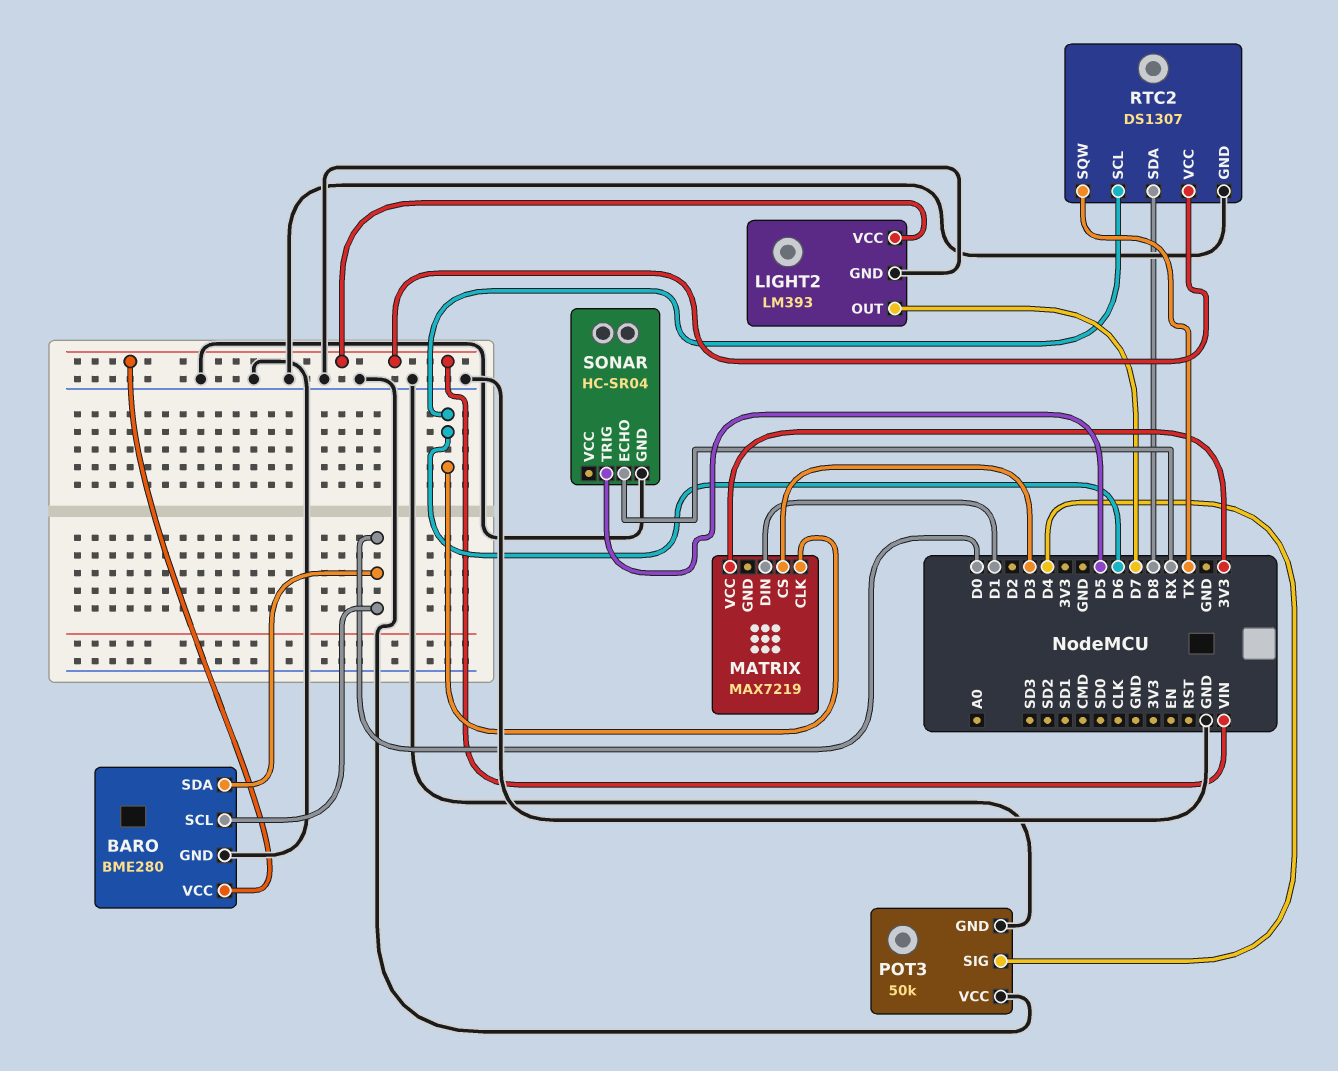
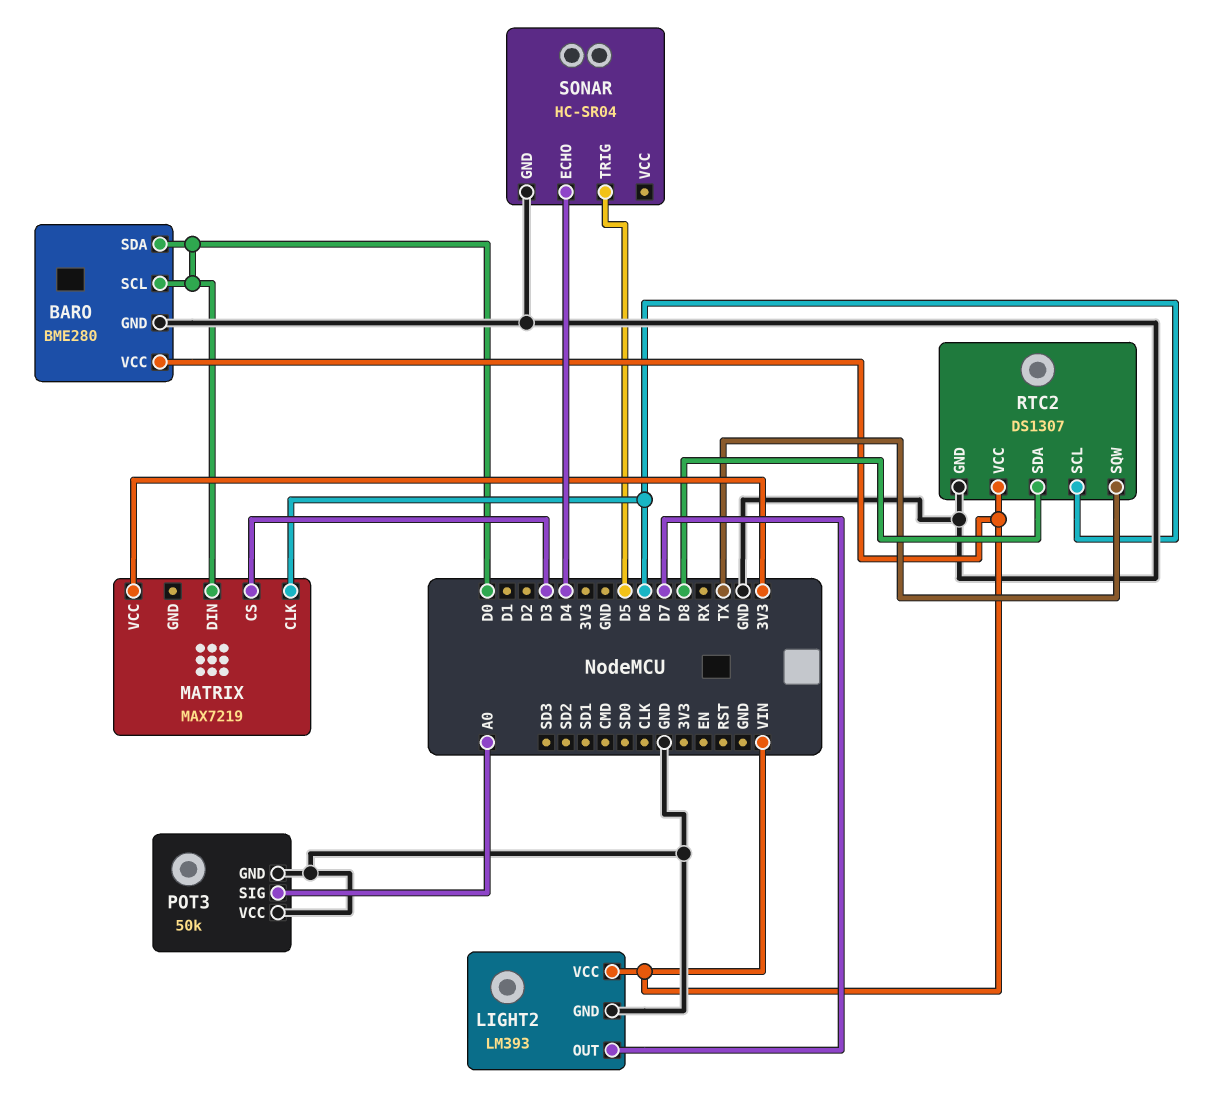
MATRIX pin DIN: D1 -> D0
POT3 pin SIG: D4 -> A0
SONAR pin ECHO: RX -> D4

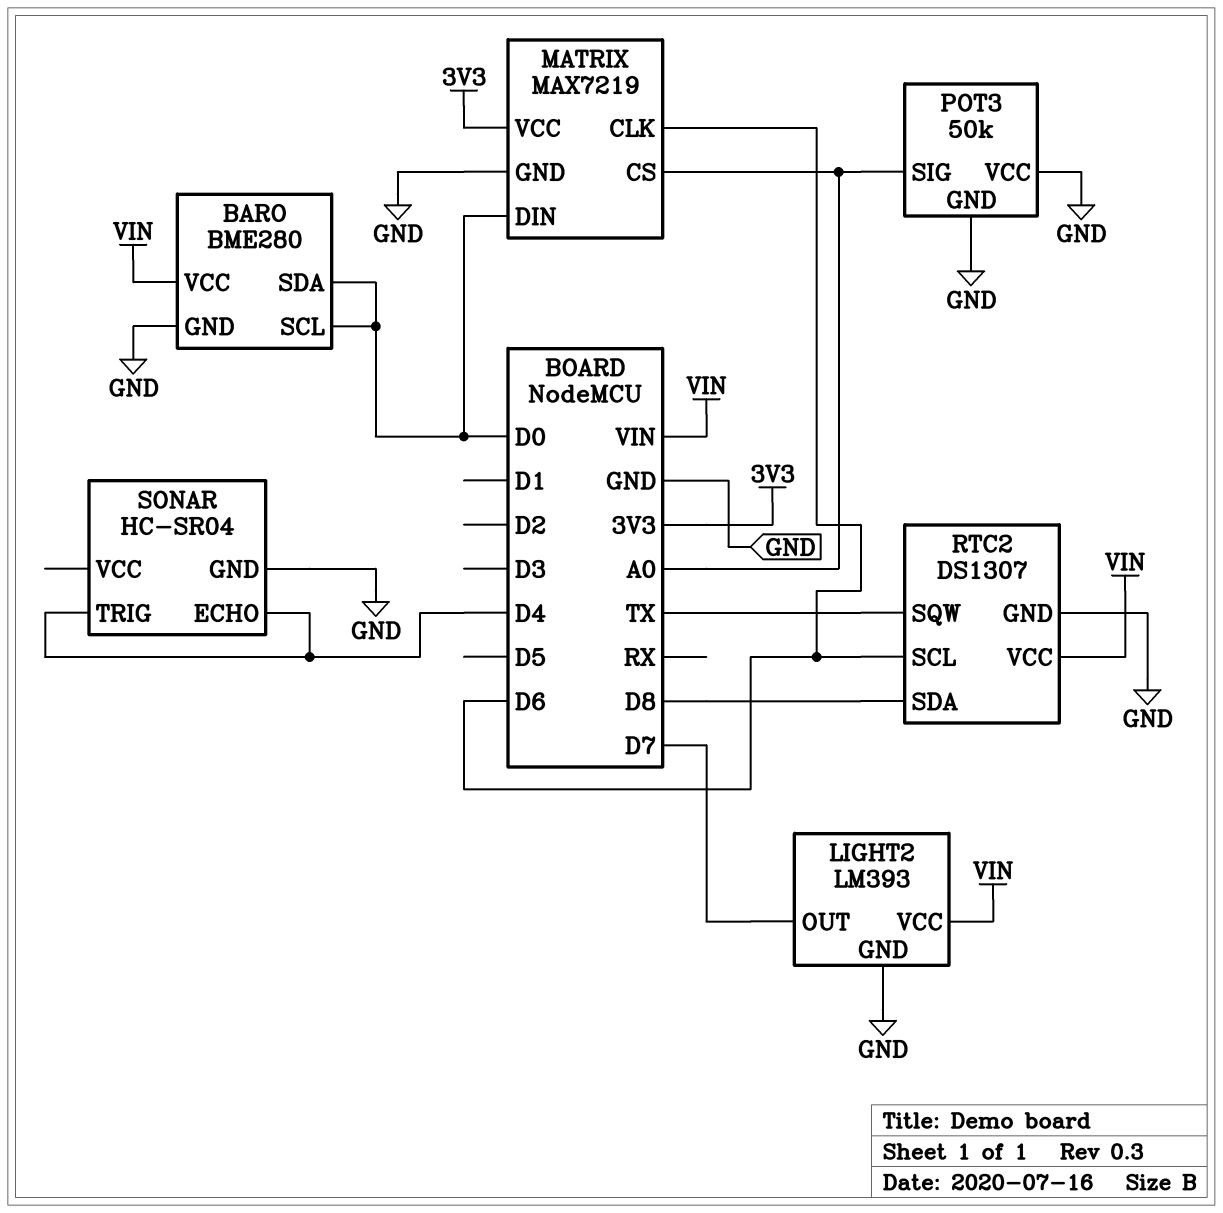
MATRIX pin CS: D3 -> A0
MATRIX pin GND: none -> GND
SONAR pin TRIG: D5 -> D4

